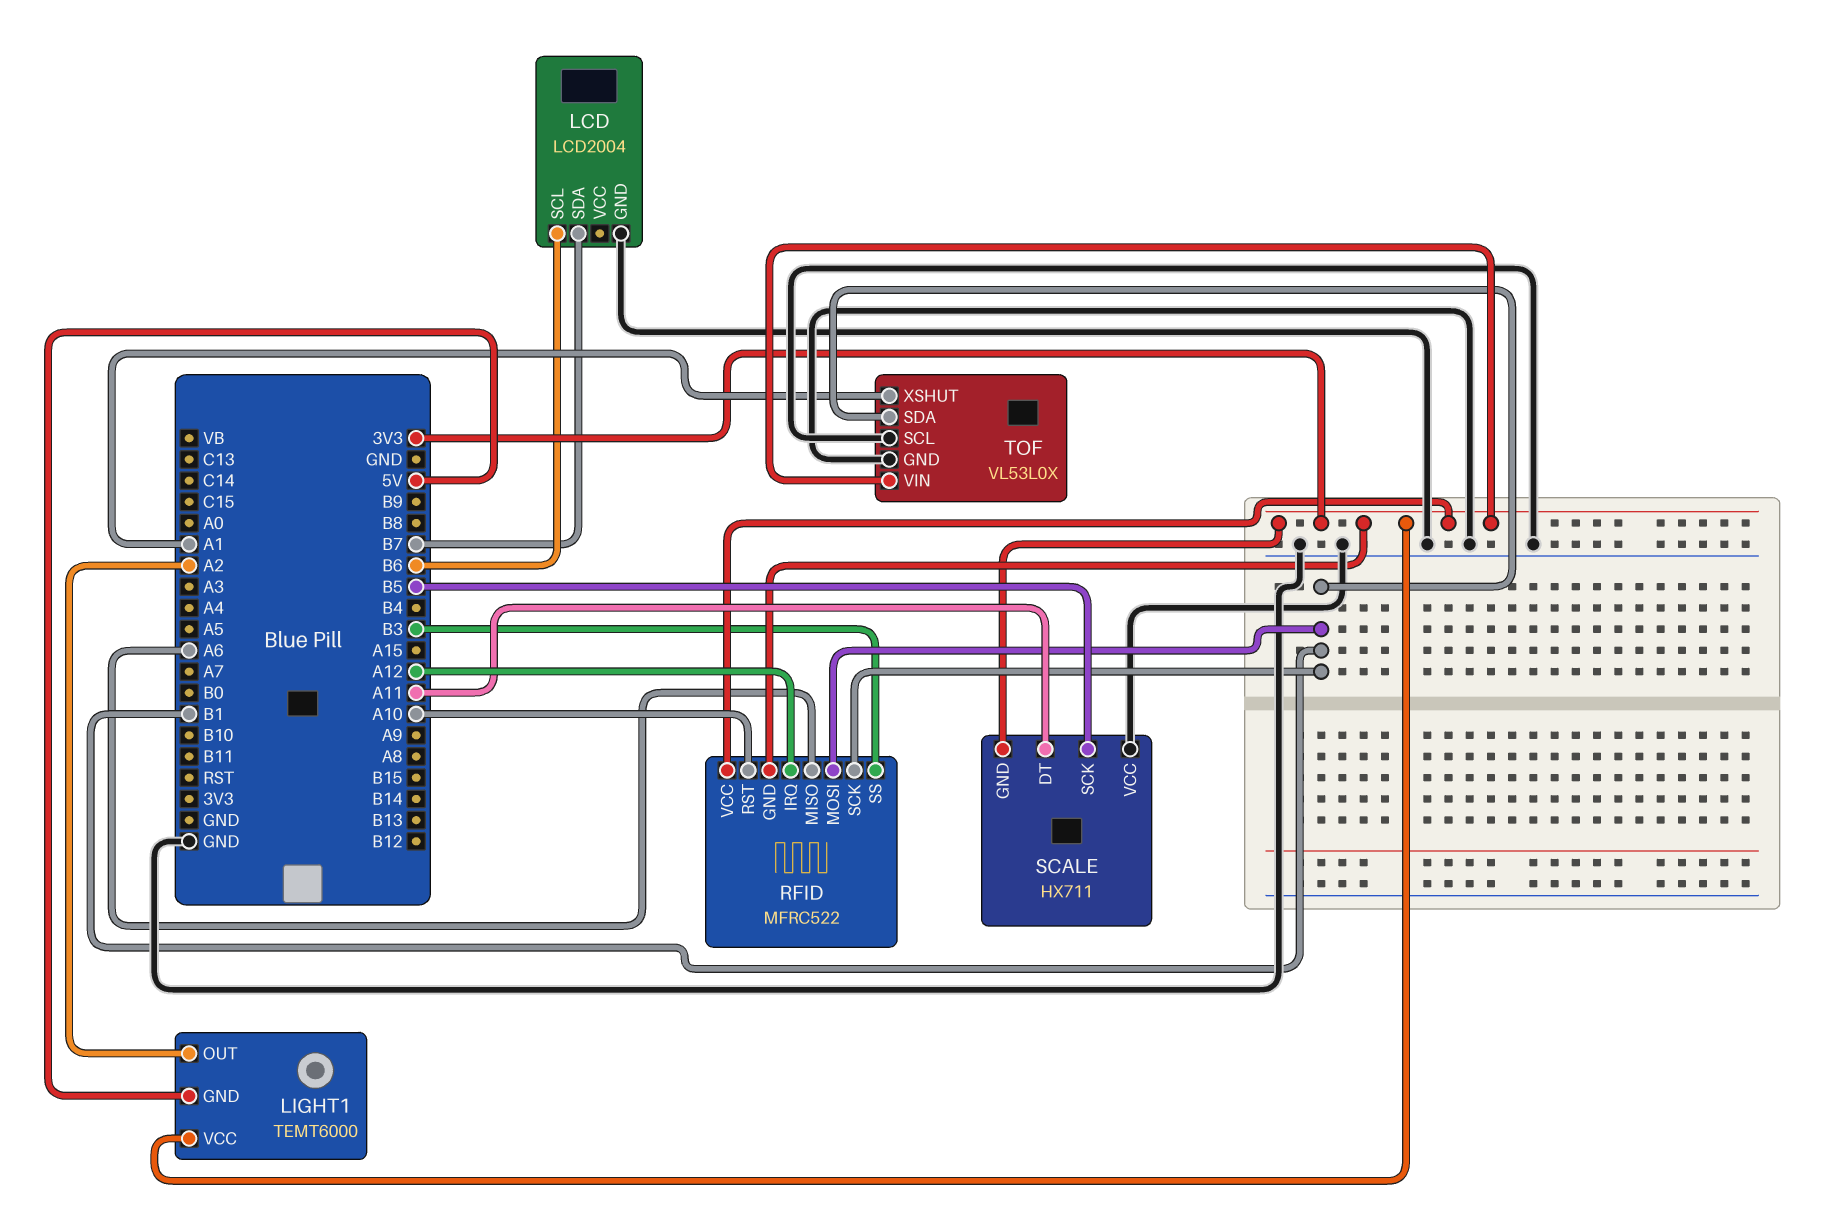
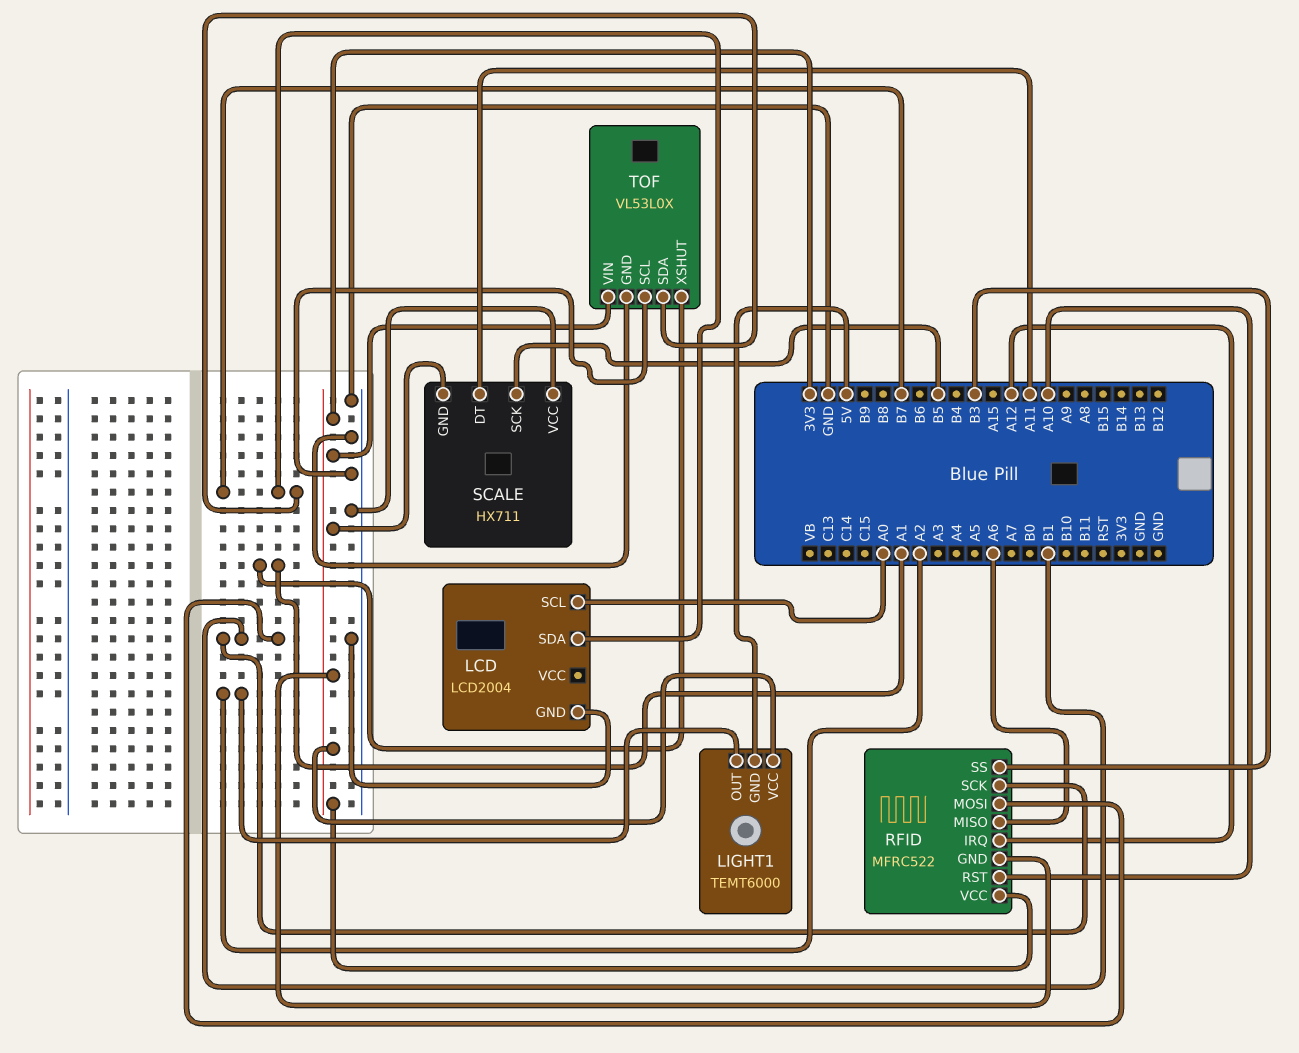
LCD pin SCL: B6 -> A0
TOF pin SDA: B1 -> B7

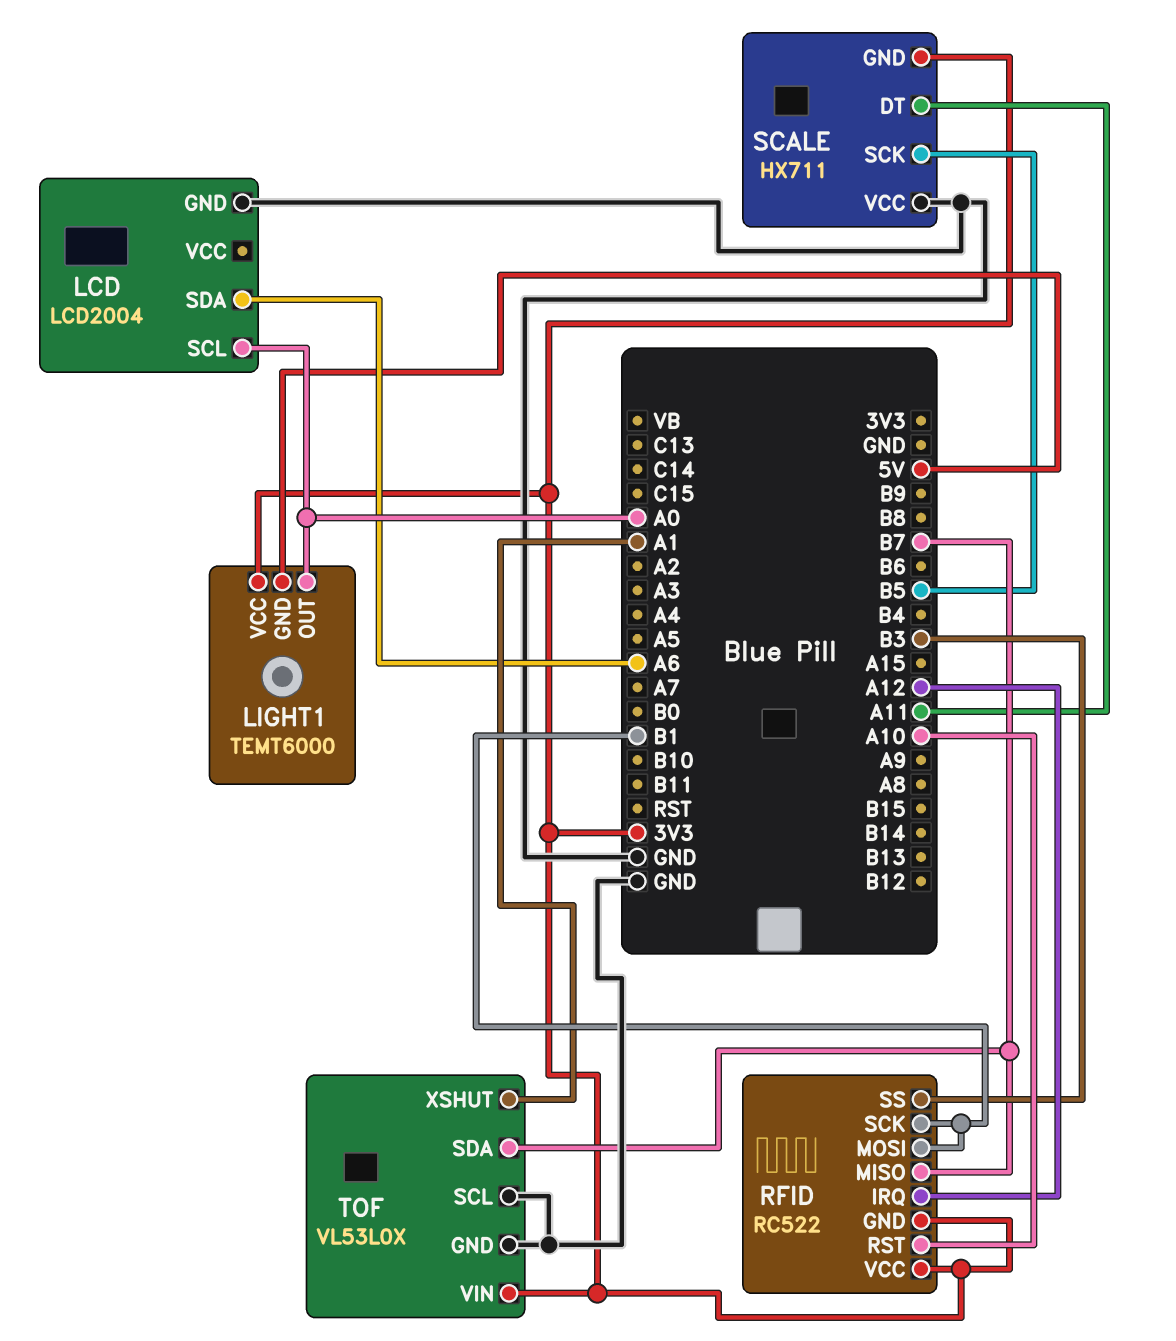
LCD pin SDA: B7 -> A6
LIGHT1 pin OUT: A2 -> A0
RFID: MFRC522 -> RC522
RFID pin MISO: A6 -> B7

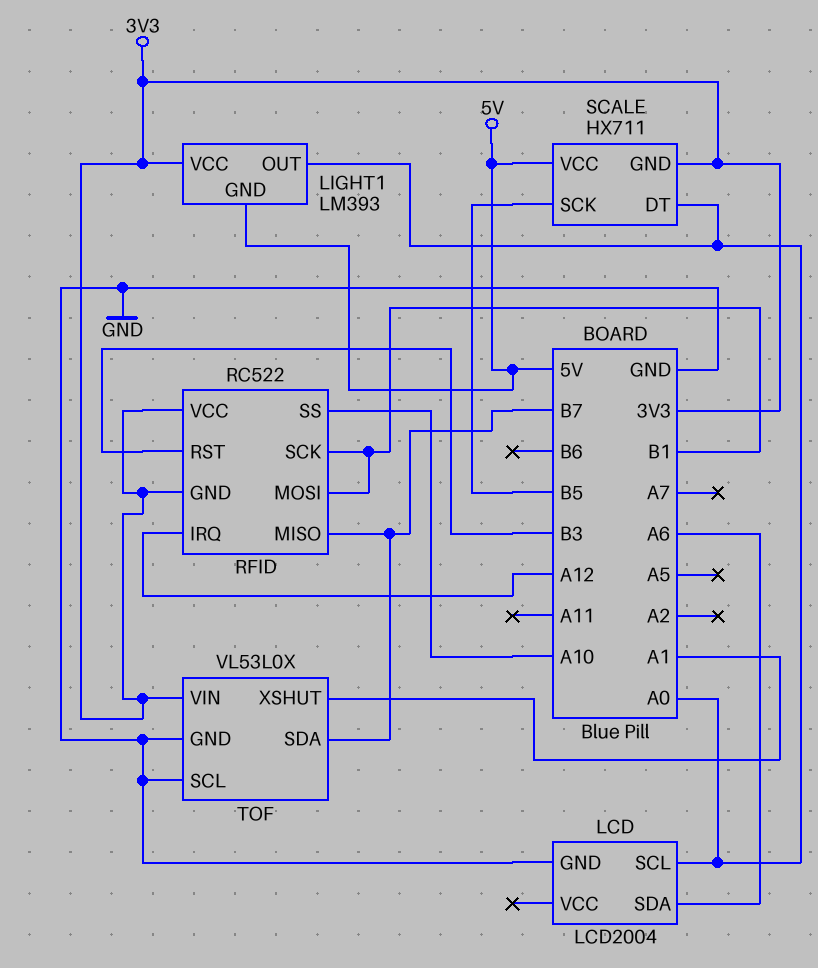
LIGHT1: TEMT6000 -> LM393
RFID pin RST: A10 -> B3
RFID pin SS: B3 -> A10
SCALE pin DT: A11 -> A0
SCALE pin VCC: GND -> 5V

